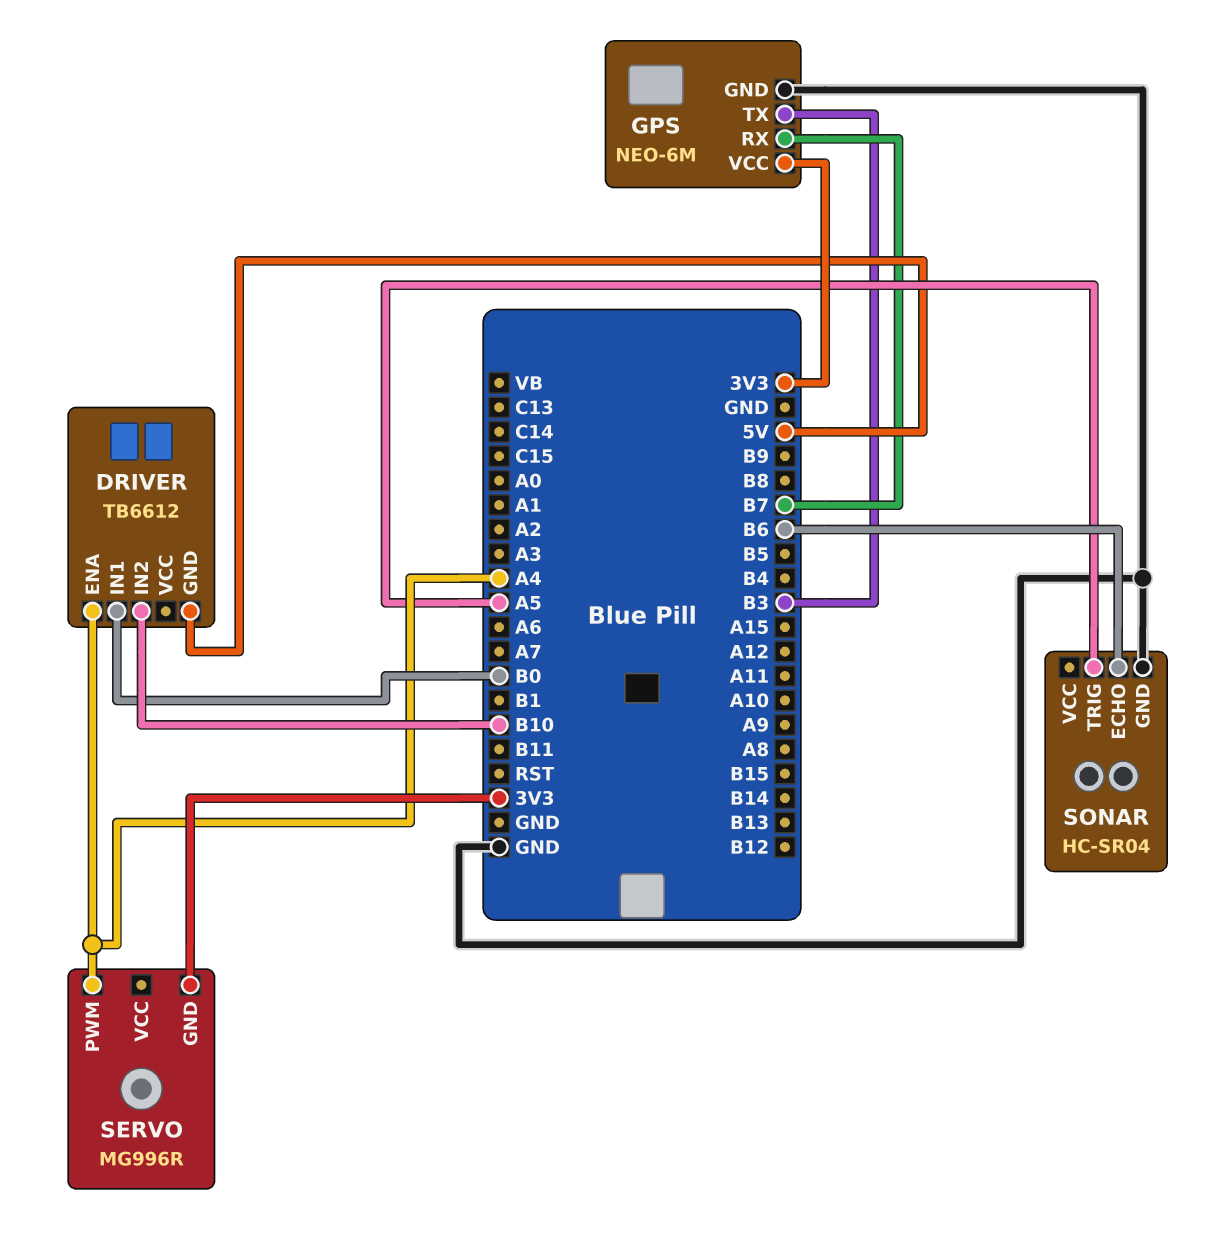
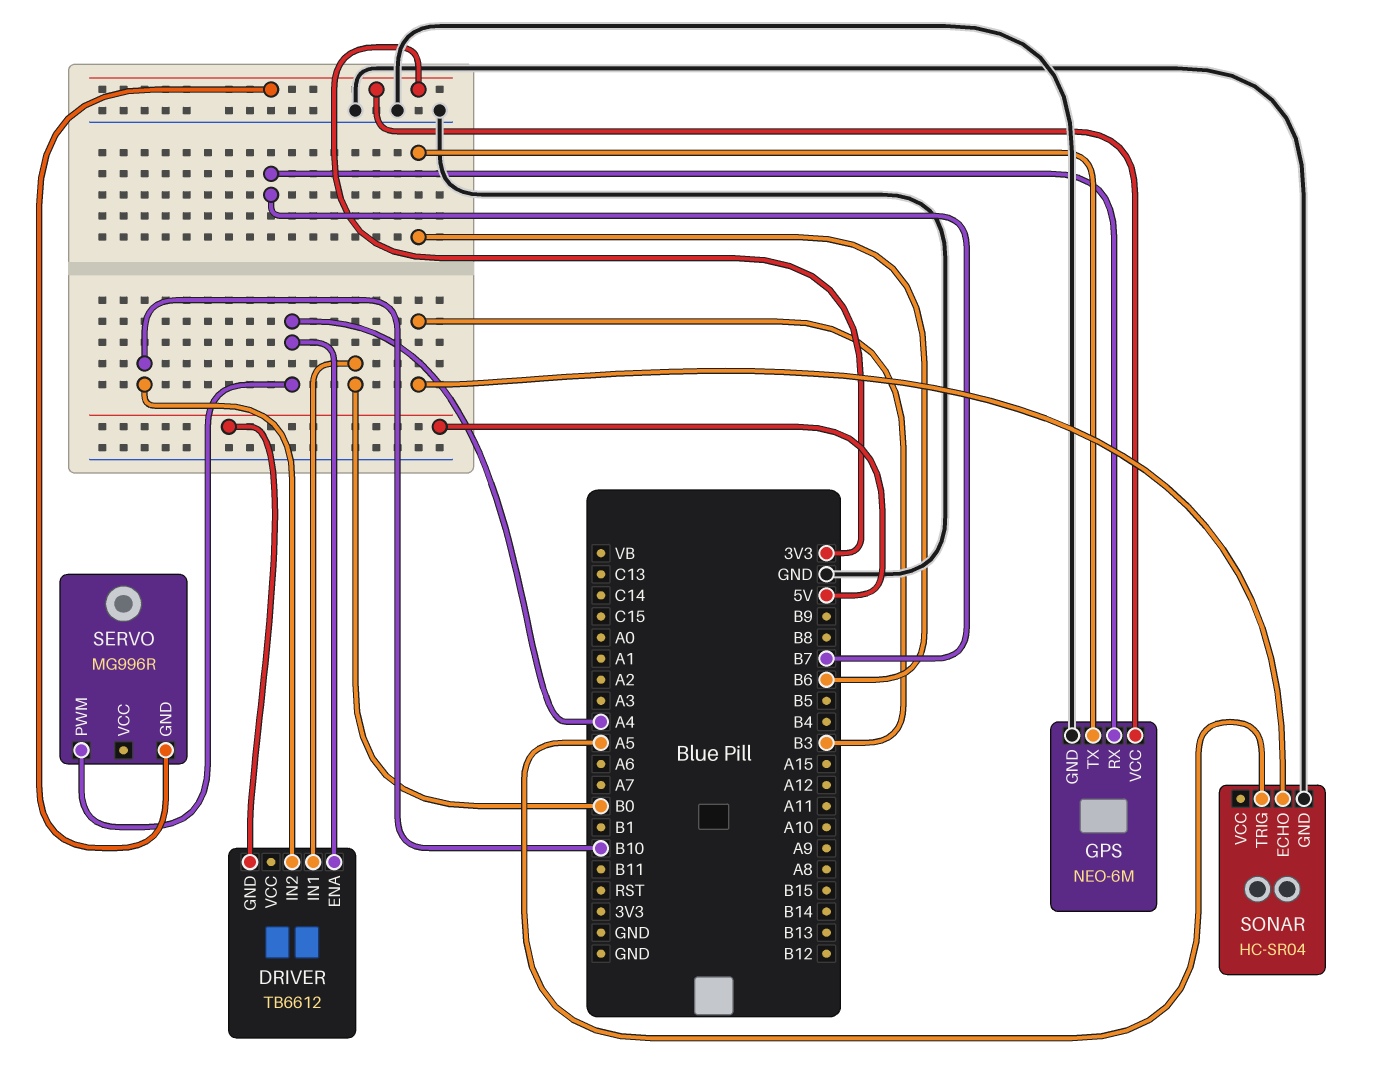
GPS pin TX: B3 -> B6
SONAR pin ECHO: B6 -> B3

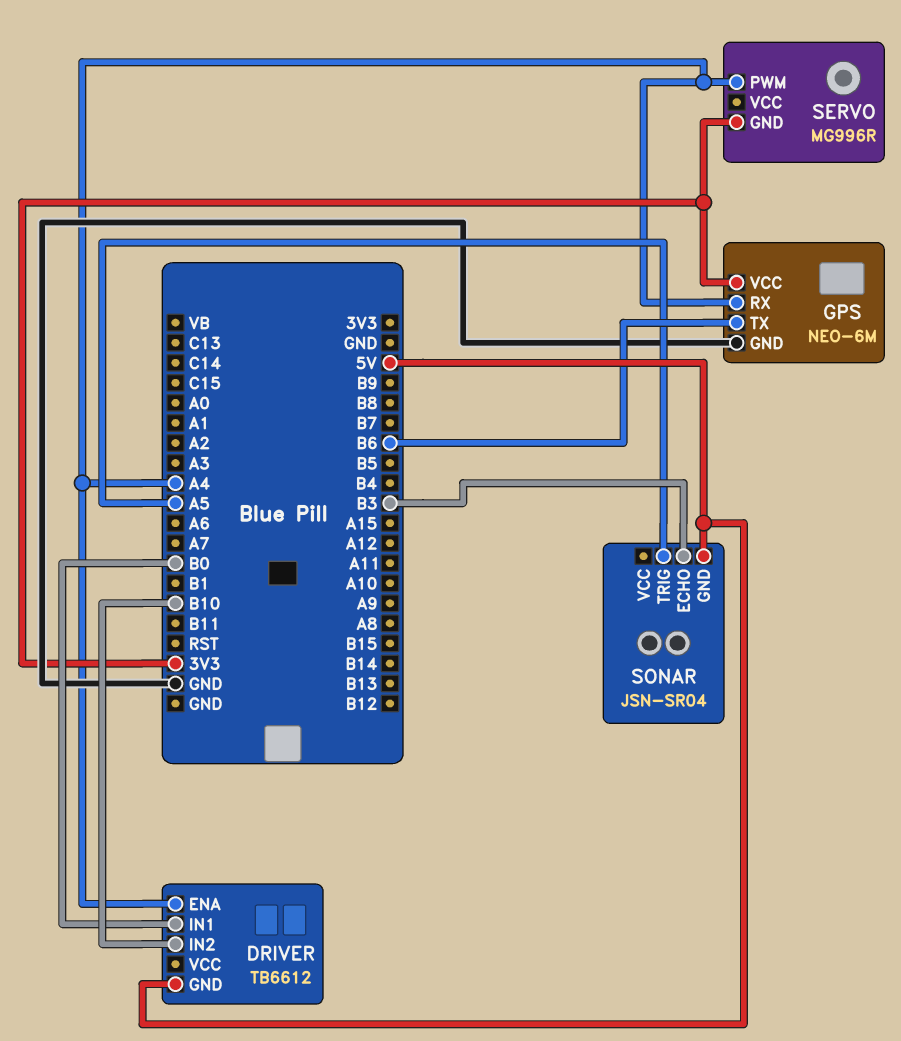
GPS pin RX: B7 -> A4
SONAR: HC-SR04 -> JSN-SR04
SONAR pin GND: GND -> 5V

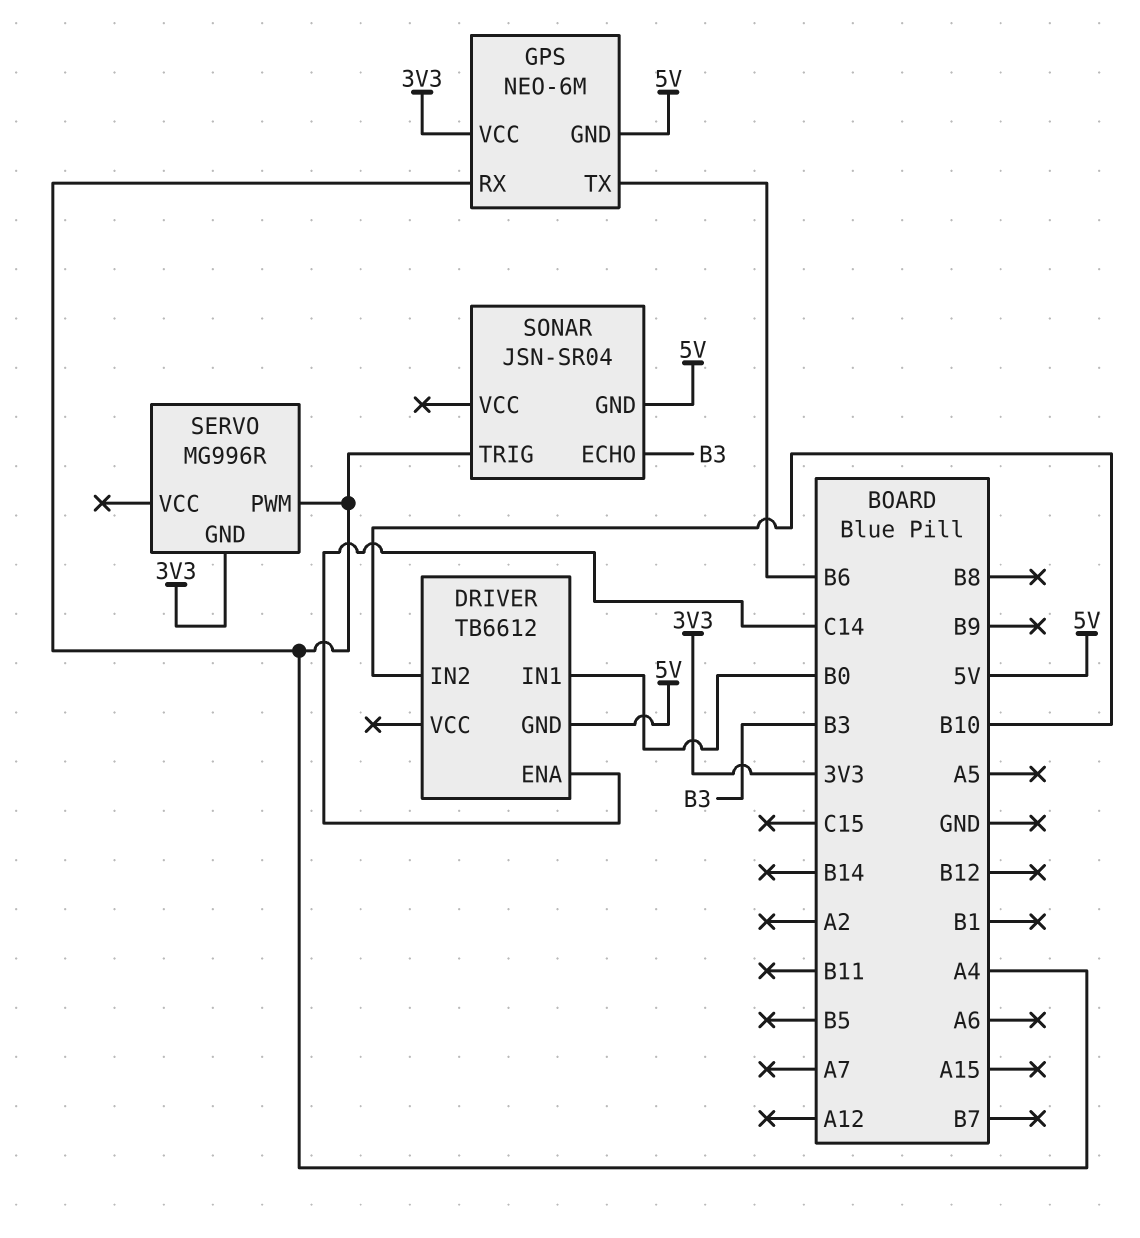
DRIVER pin ENA: A4 -> C14
GPS pin GND: GND -> 5V
SONAR pin TRIG: A5 -> A4

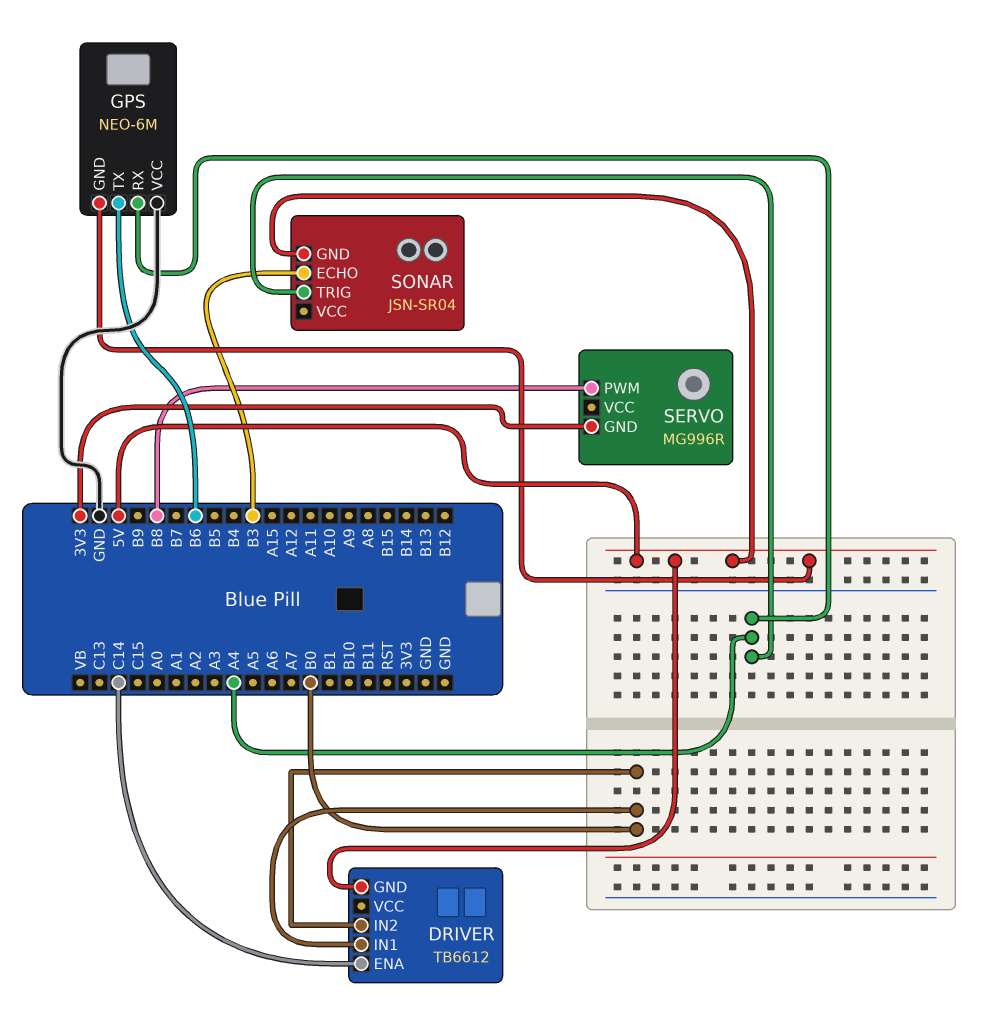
DRIVER pin IN2: B10 -> B0
GPS pin VCC: 3V3 -> GND
SERVO pin PWM: A4 -> B8

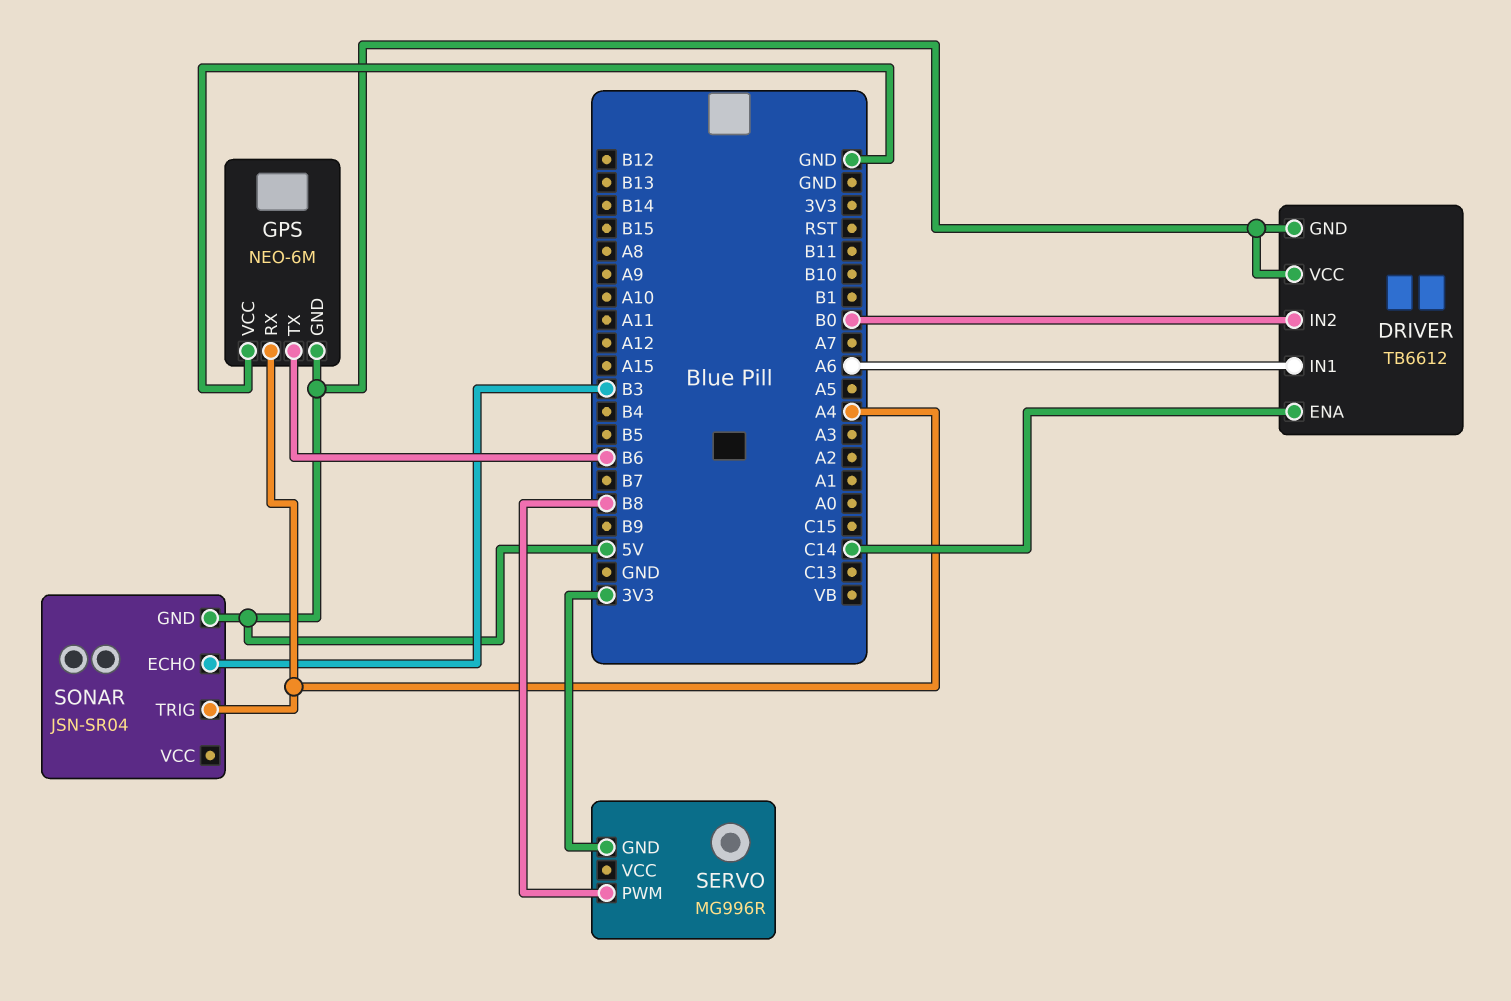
DRIVER pin IN1: B0 -> A6
DRIVER pin VCC: none -> 5V

